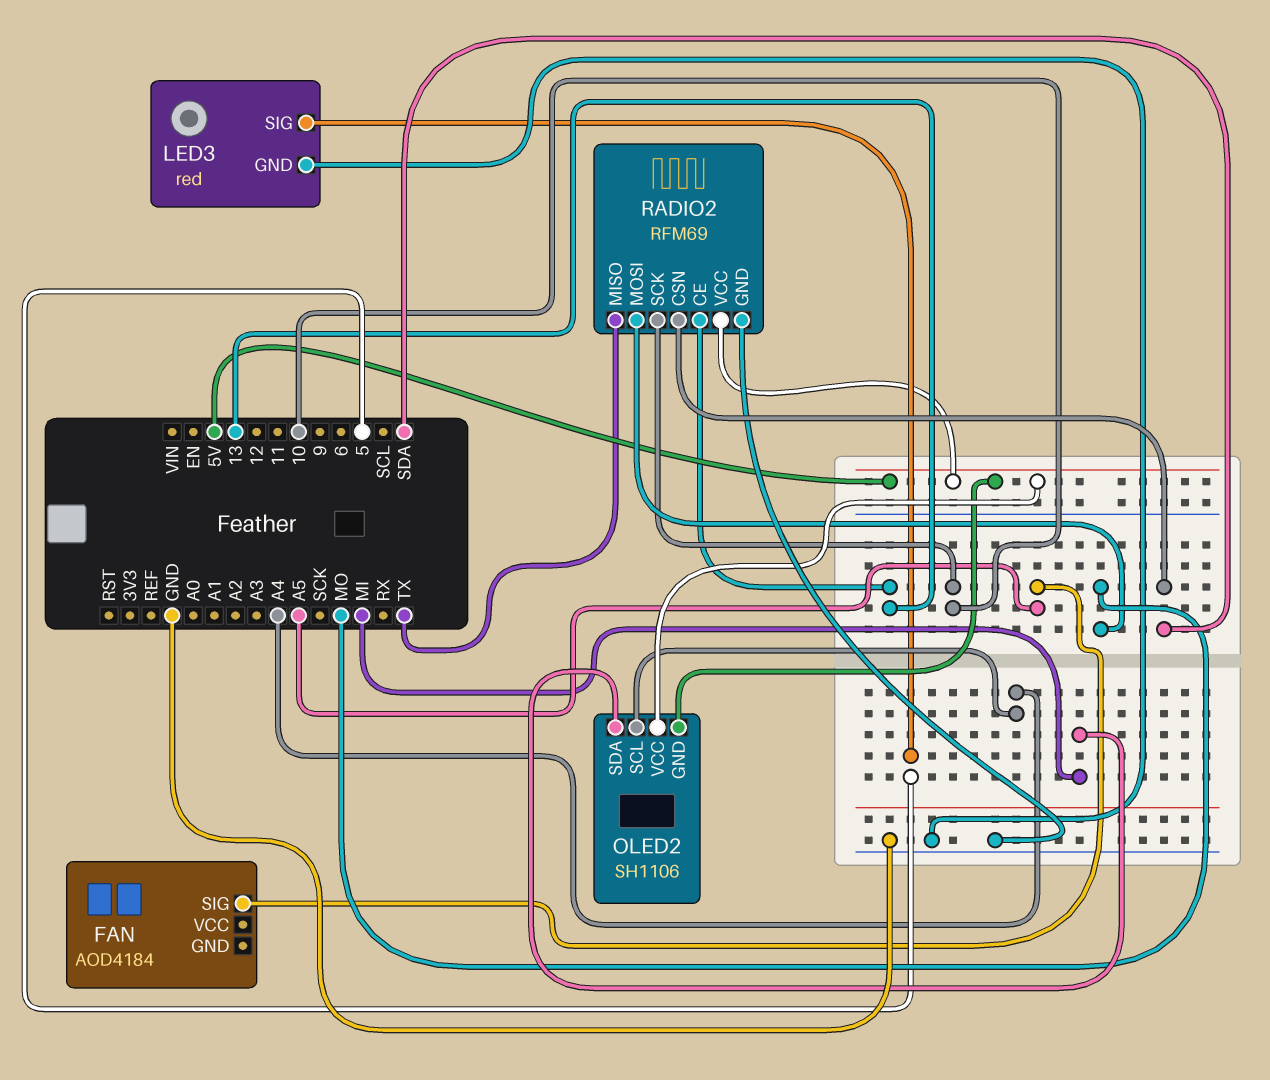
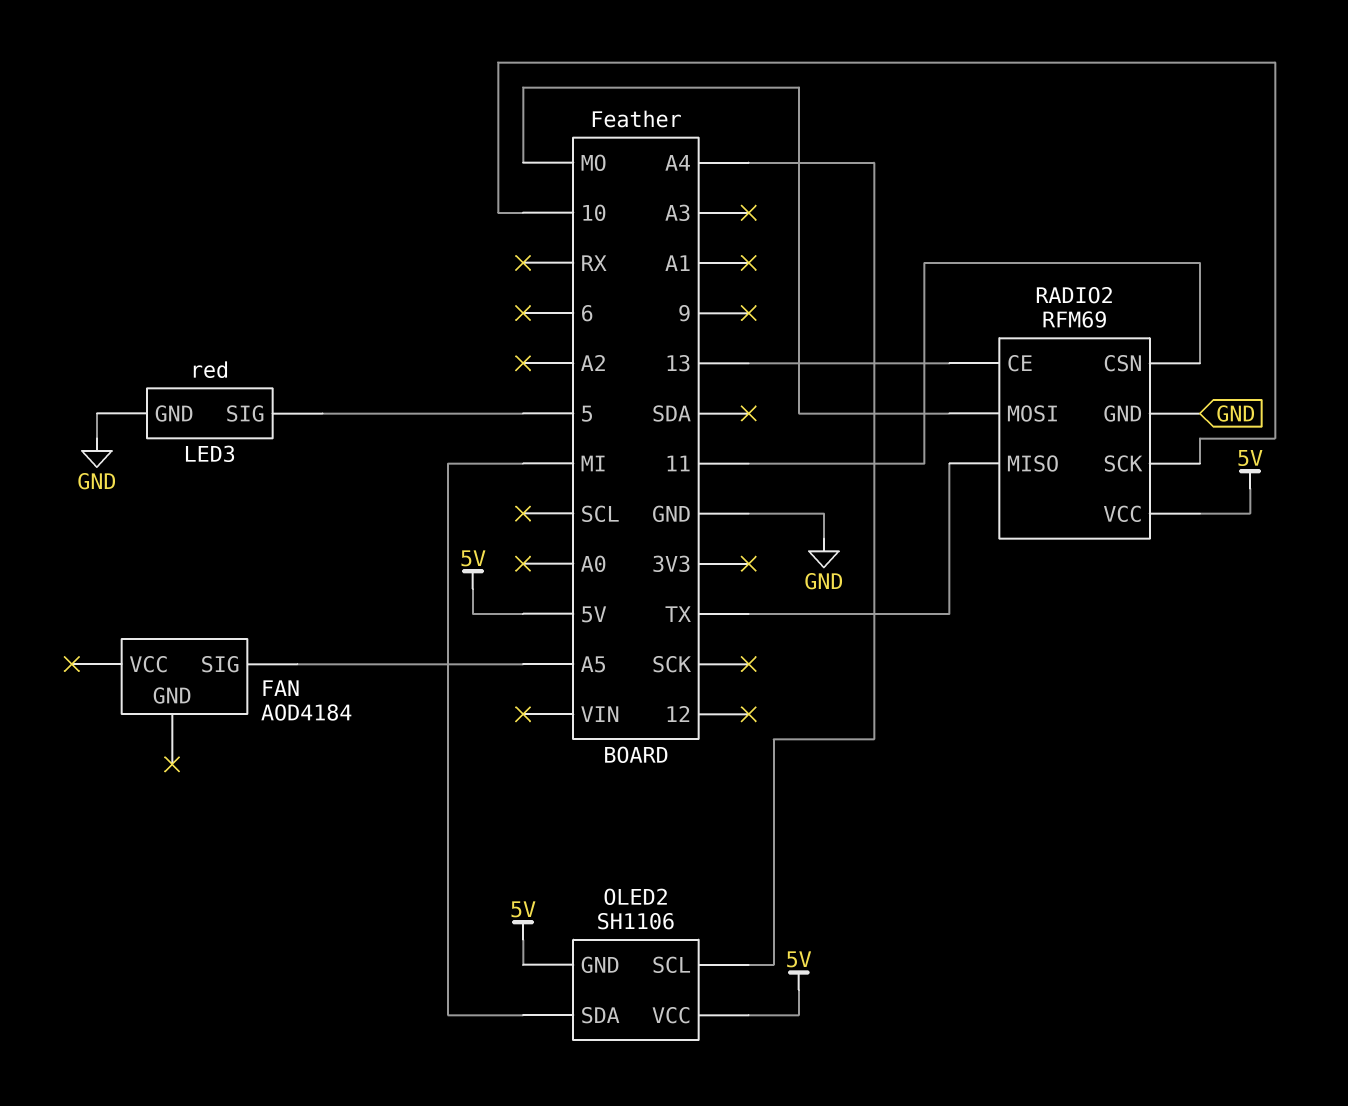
RADIO2 pin CSN: SDA -> 11

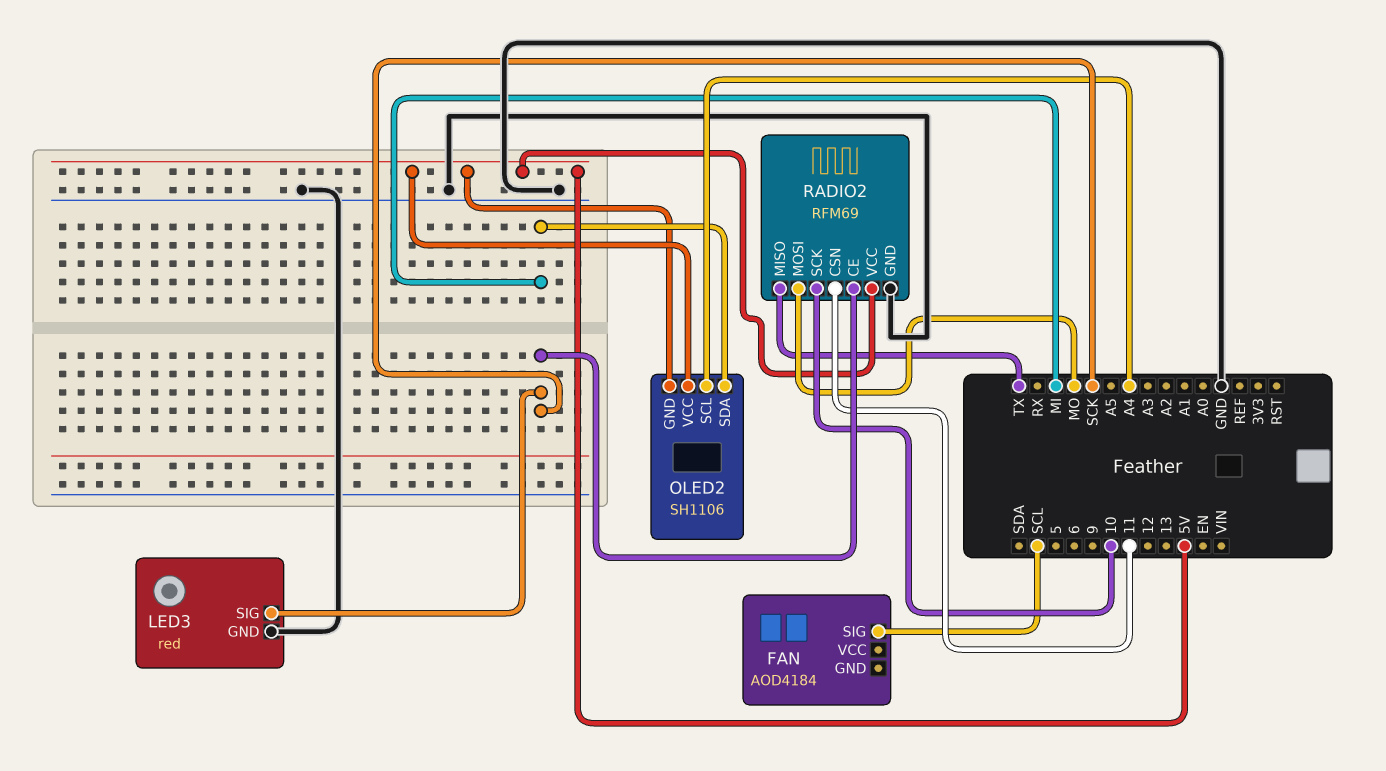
FAN pin SIG: A5 -> SCL
LED3 pin SIG: 5 -> SCK
RADIO2 pin CE: 13 -> SCK

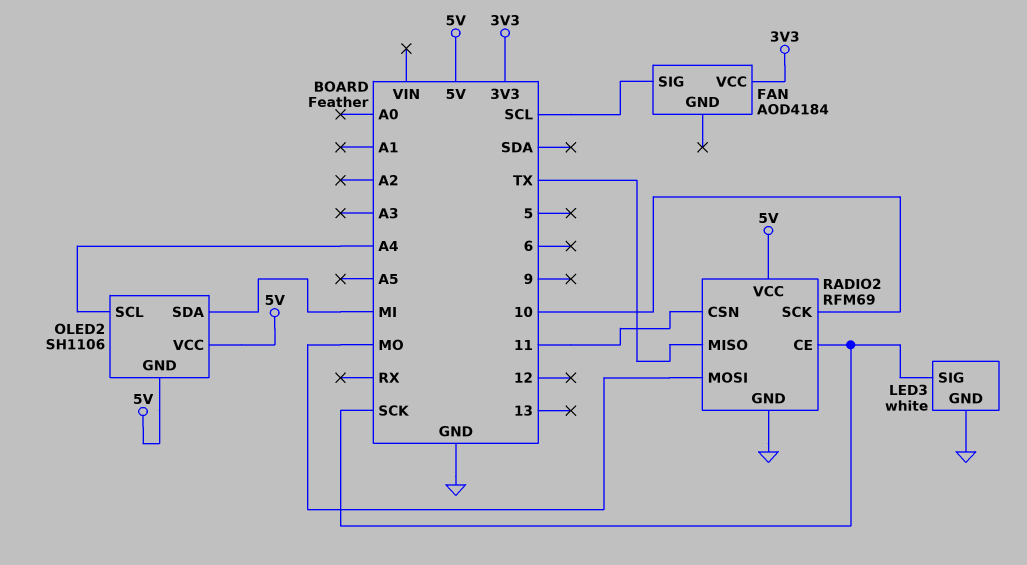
FAN pin VCC: none -> 3V3
LED3: red -> white

